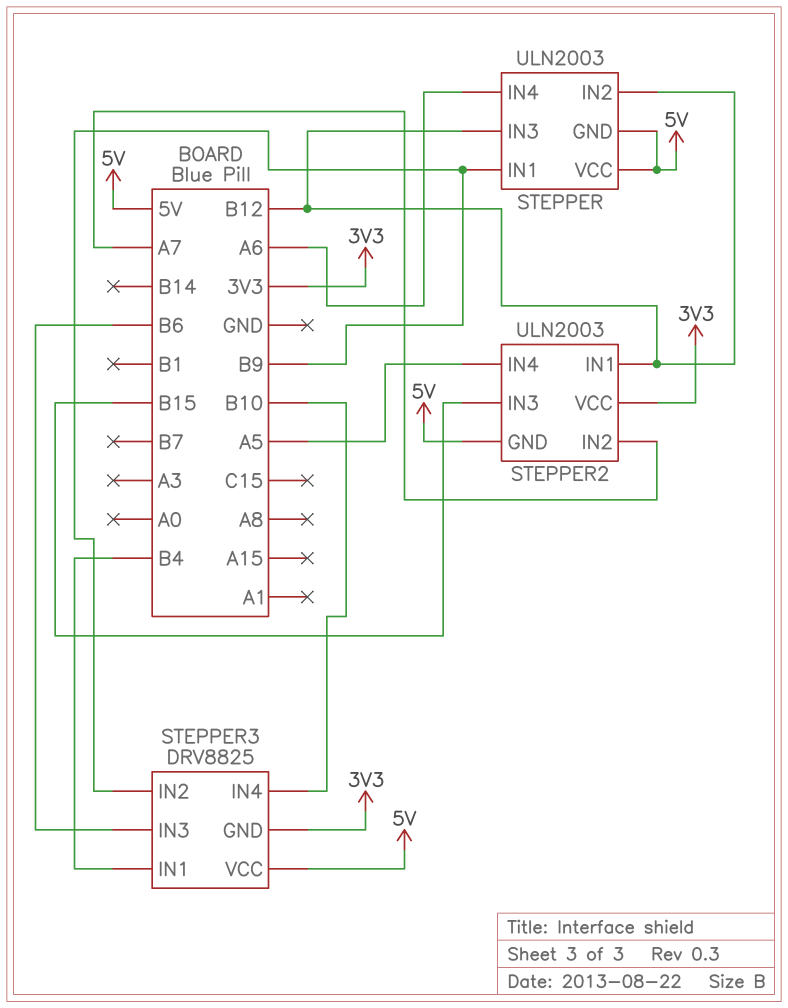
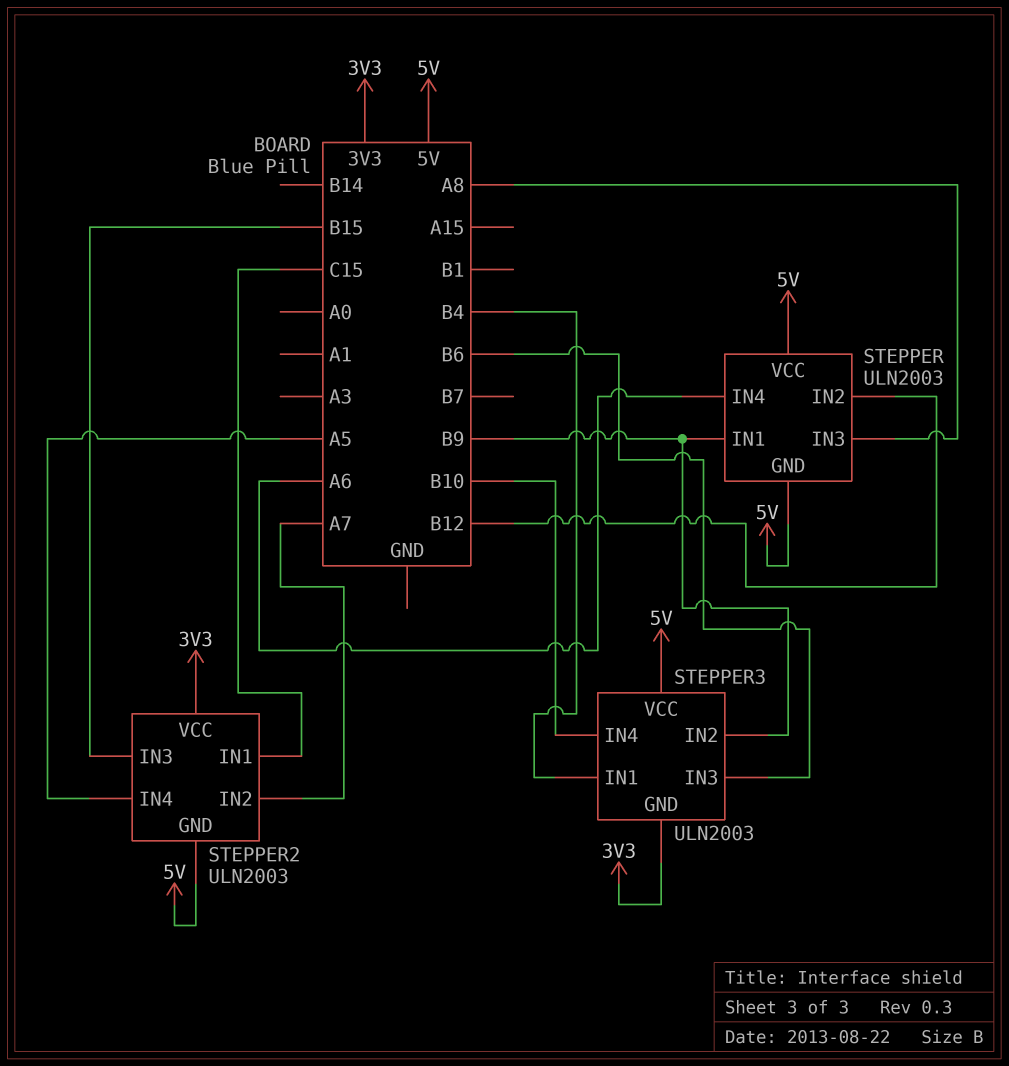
STEPPER pin IN3: B12 -> A8
STEPPER2 pin IN1: B12 -> C15
STEPPER3: DRV8825 -> ULN2003

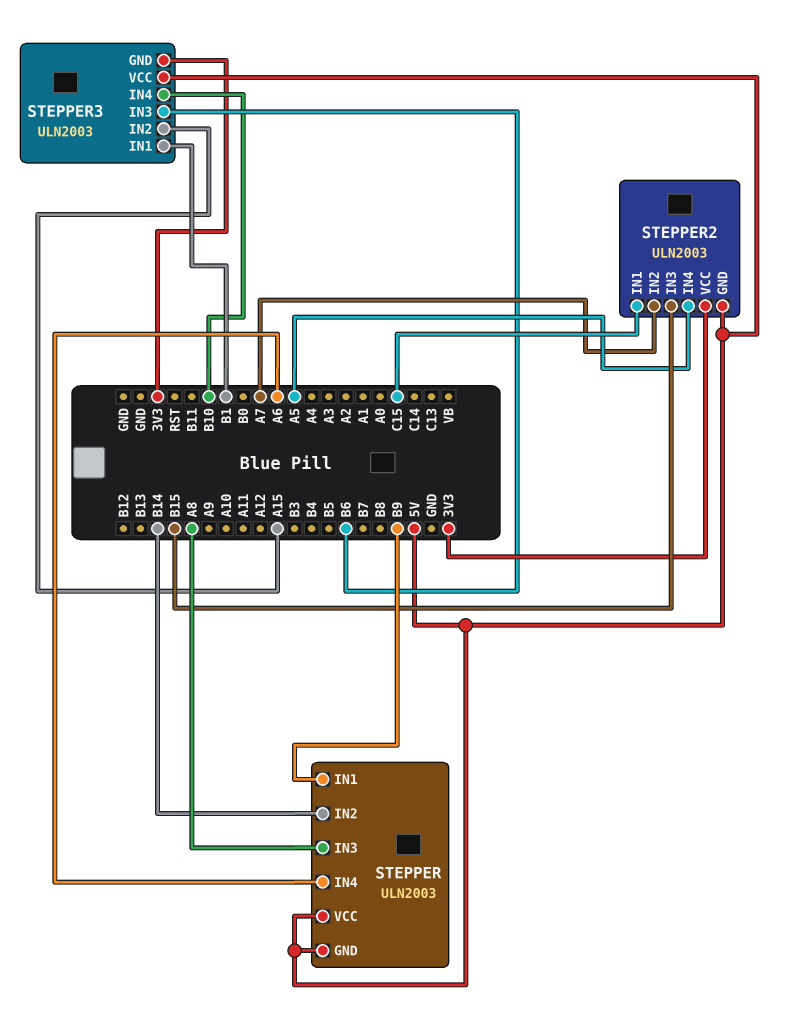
STEPPER pin IN2: B12 -> B14
STEPPER3 pin IN1: B4 -> B1
STEPPER3 pin IN2: B9 -> A15

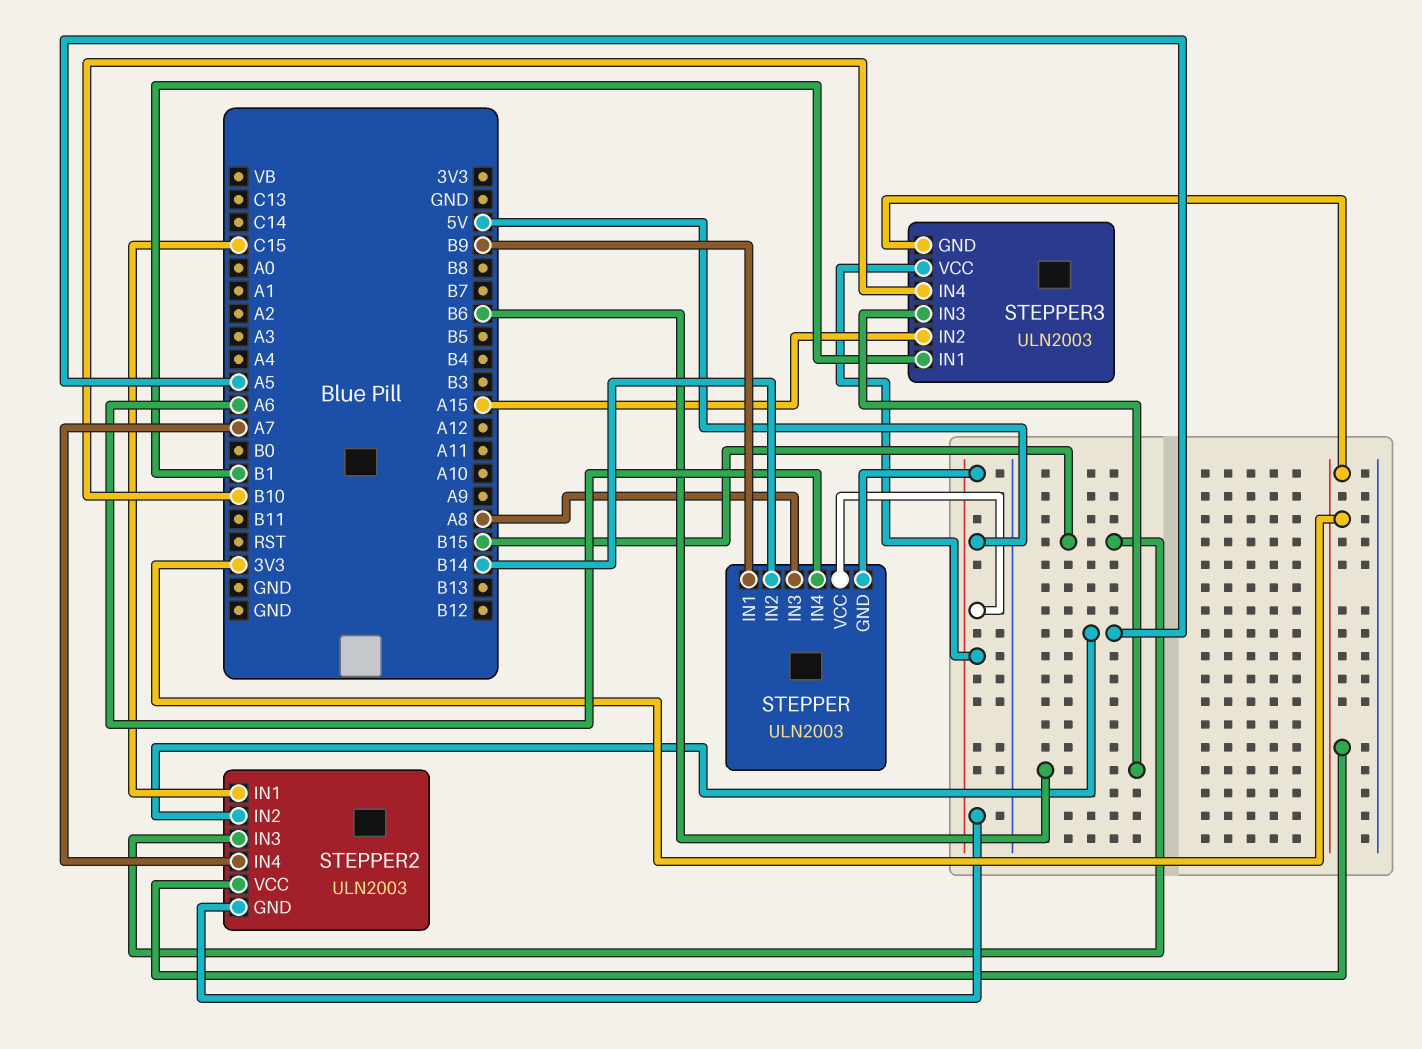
STEPPER2 pin IN2: A7 -> A5
STEPPER2 pin IN4: A5 -> A7

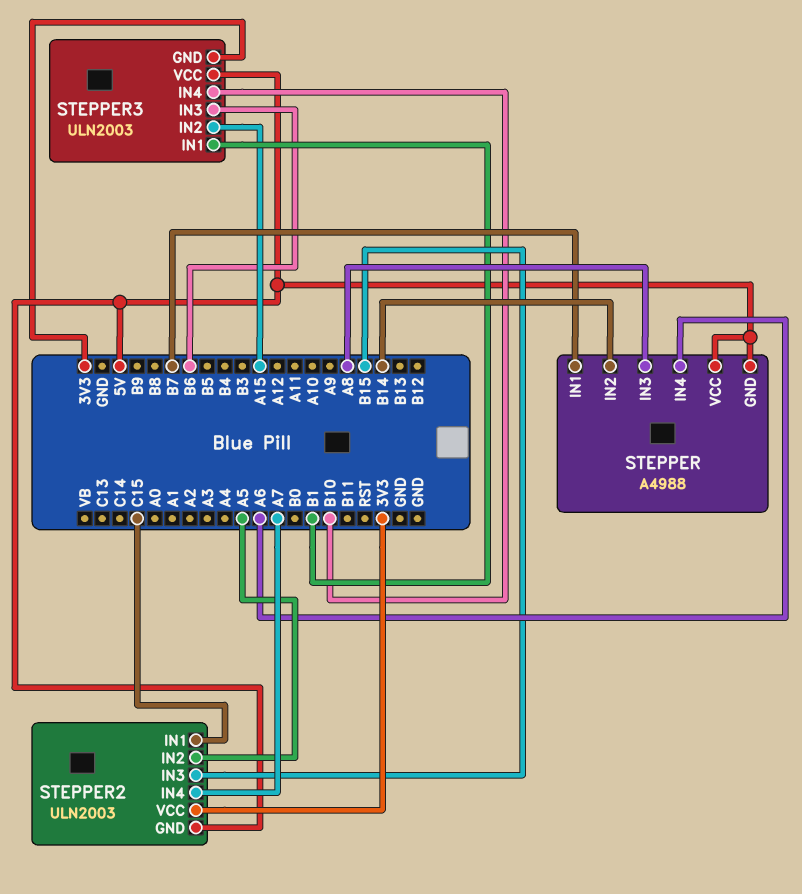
STEPPER: ULN2003 -> A4988
STEPPER pin IN1: B9 -> B7

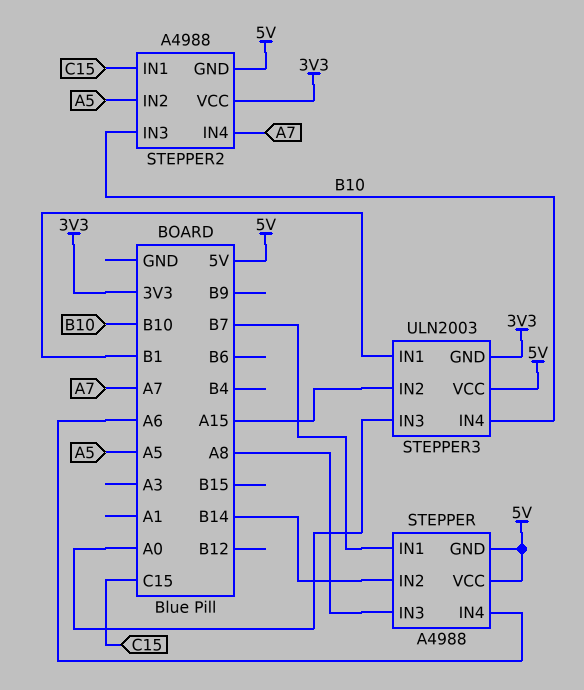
STEPPER2: ULN2003 -> A4988
STEPPER2 pin IN3: B15 -> B10
STEPPER3 pin IN3: B6 -> A0

